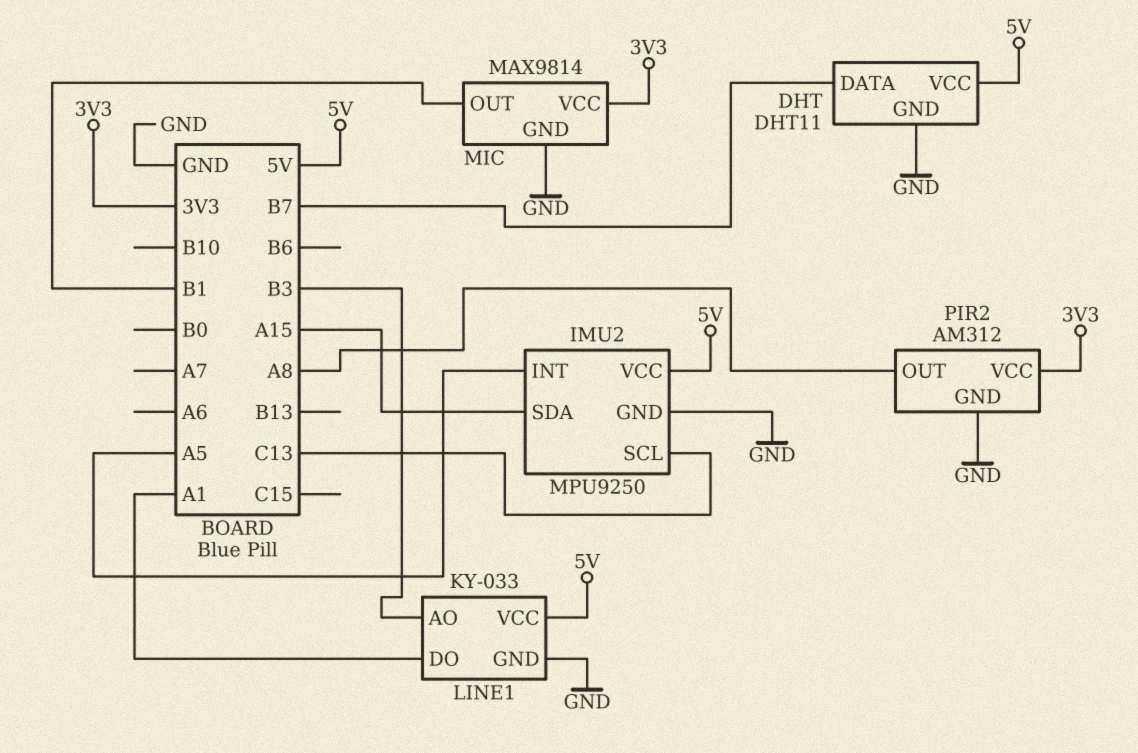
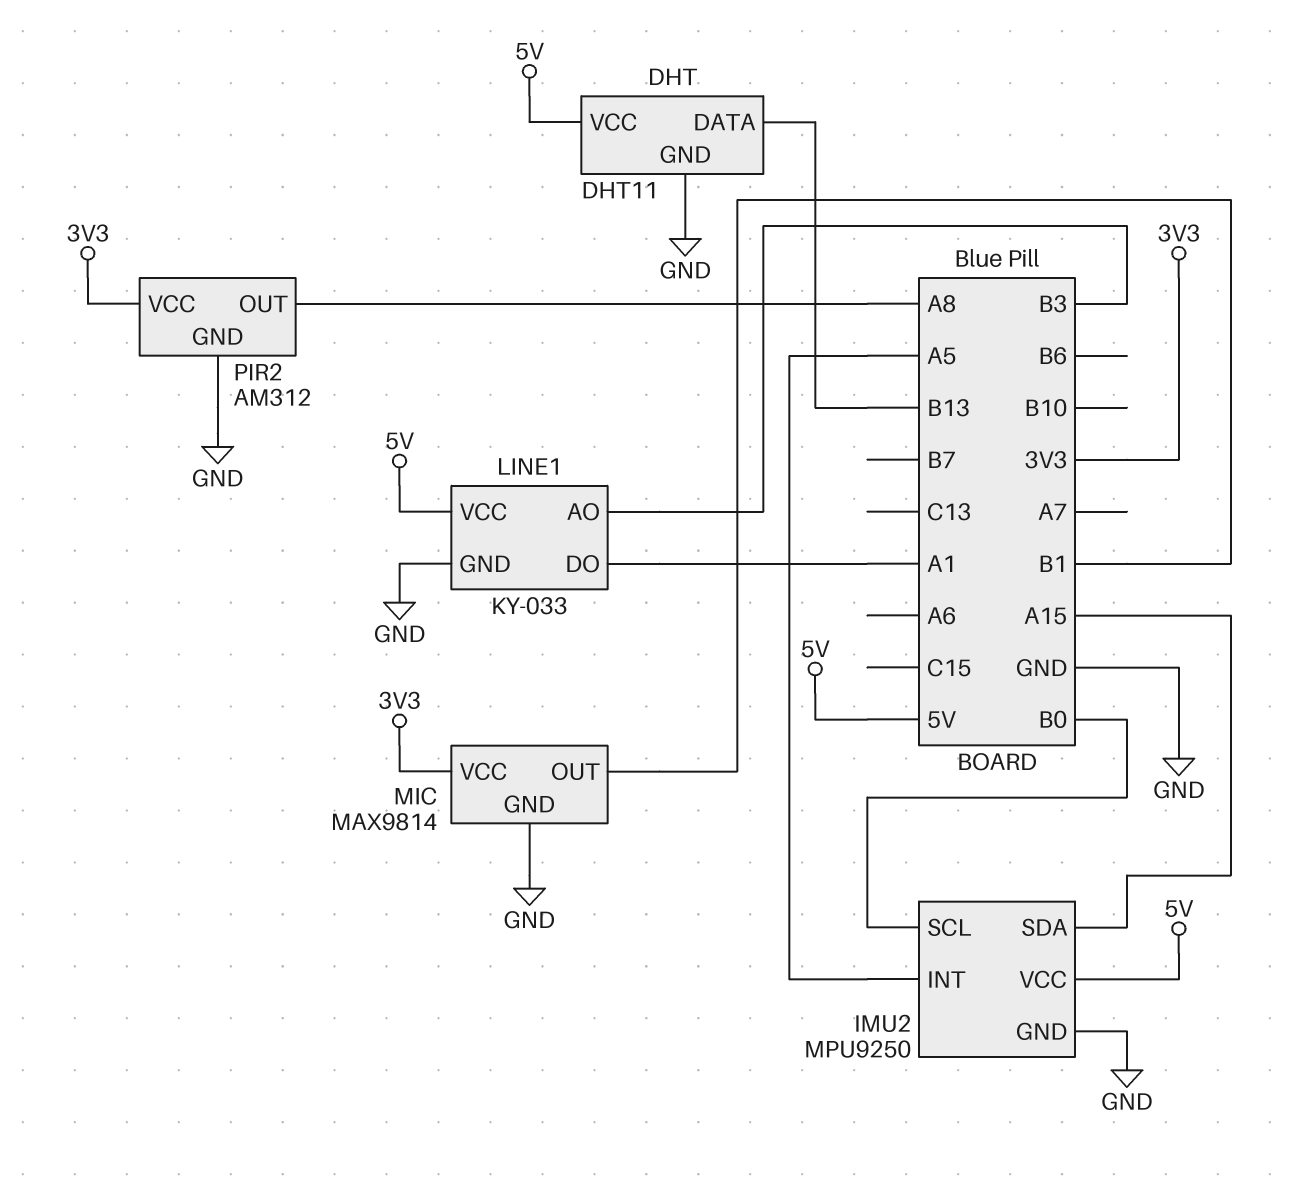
DHT pin DATA: B7 -> B13
IMU2 pin SCL: C13 -> B0

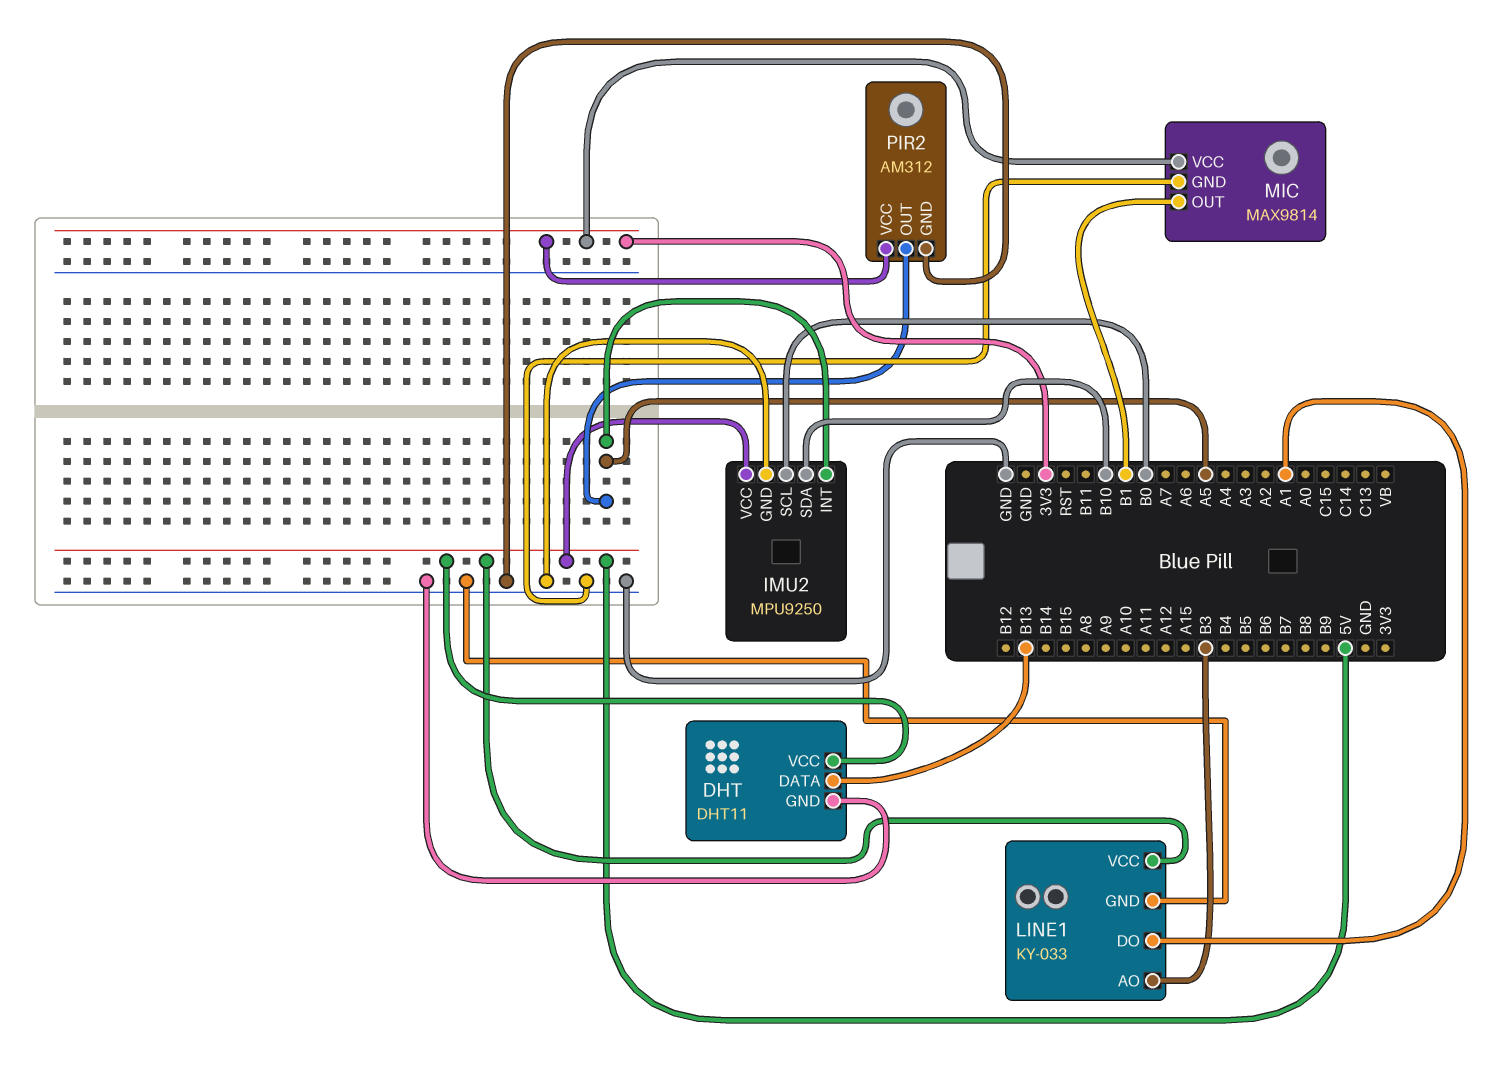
IMU2 pin SDA: A15 -> B10
PIR2 pin OUT: A8 -> A5

